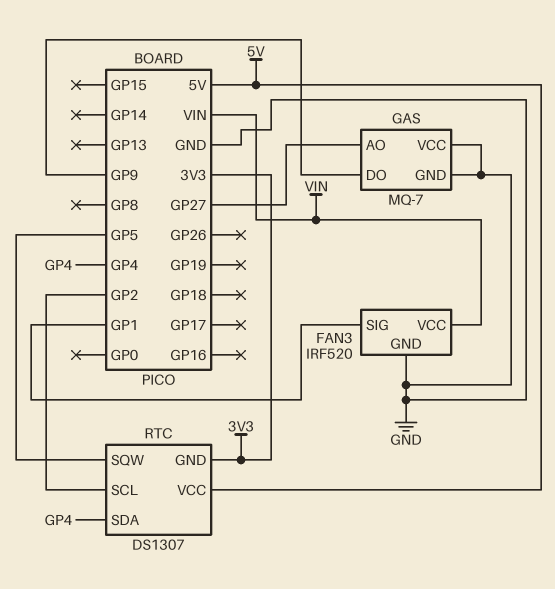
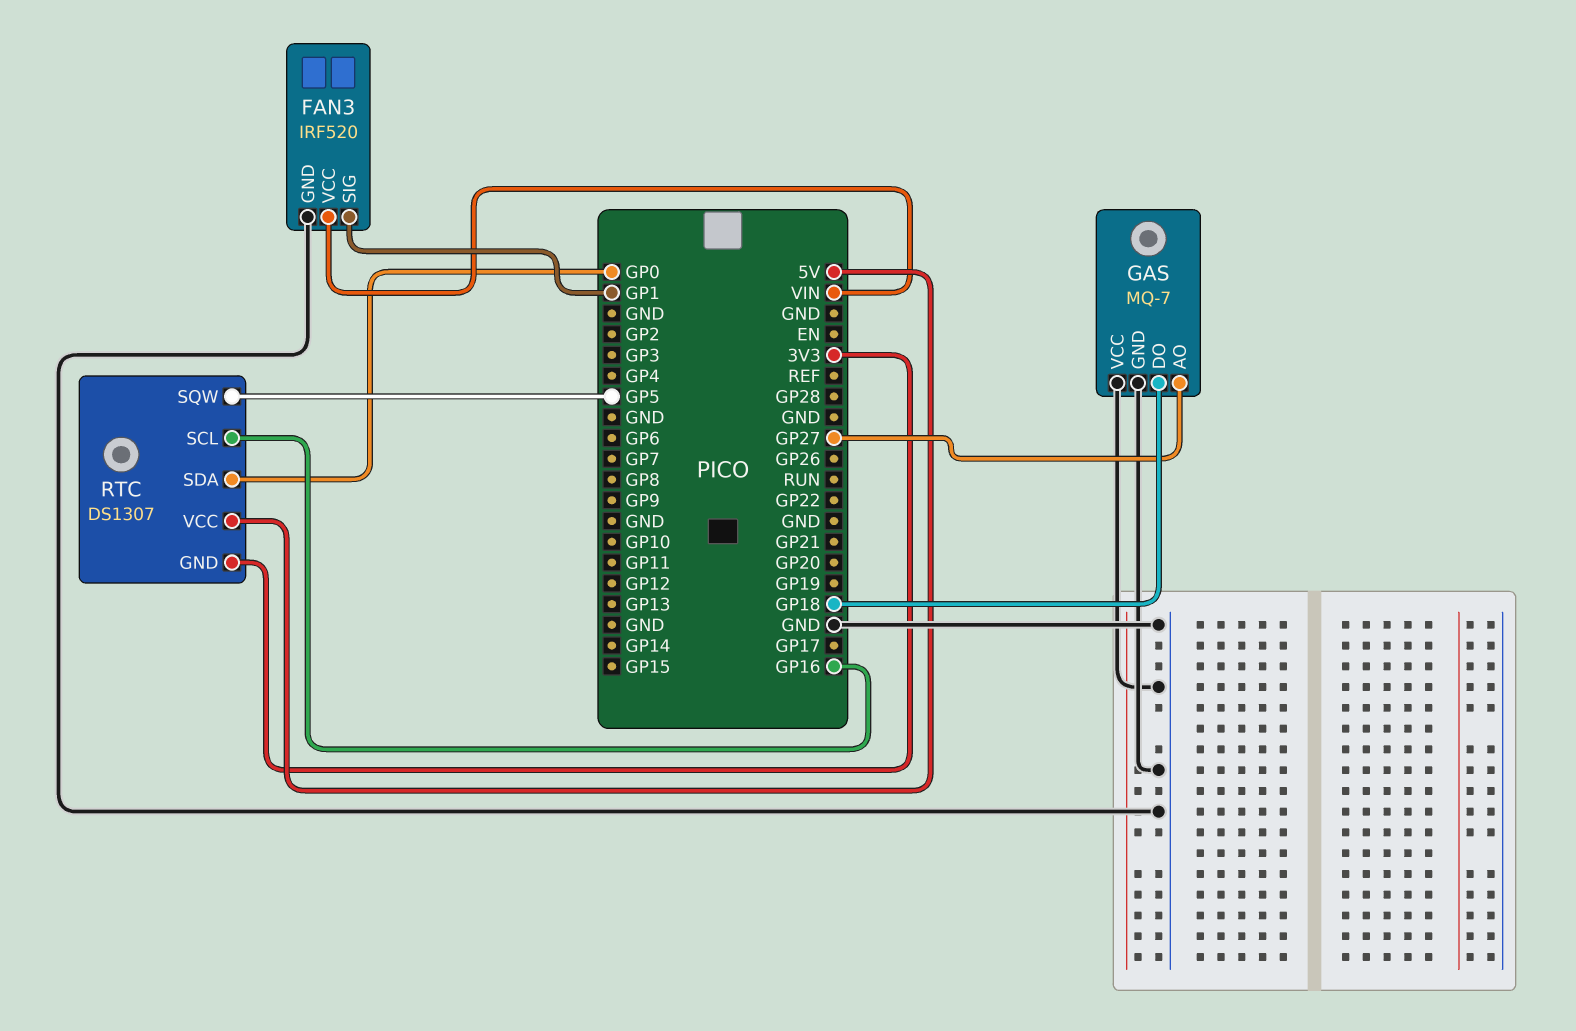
GAS pin DO: GP9 -> GP18
RTC pin SCL: GP2 -> GP16
RTC pin SDA: GP4 -> GP0

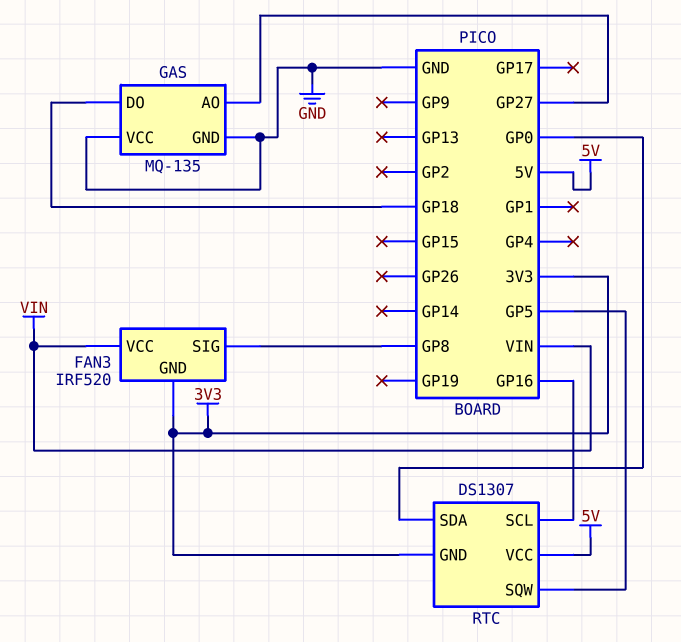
FAN3 pin GND: GND -> 3V3
FAN3 pin SIG: GP1 -> GP8
GAS: MQ-7 -> MQ-135

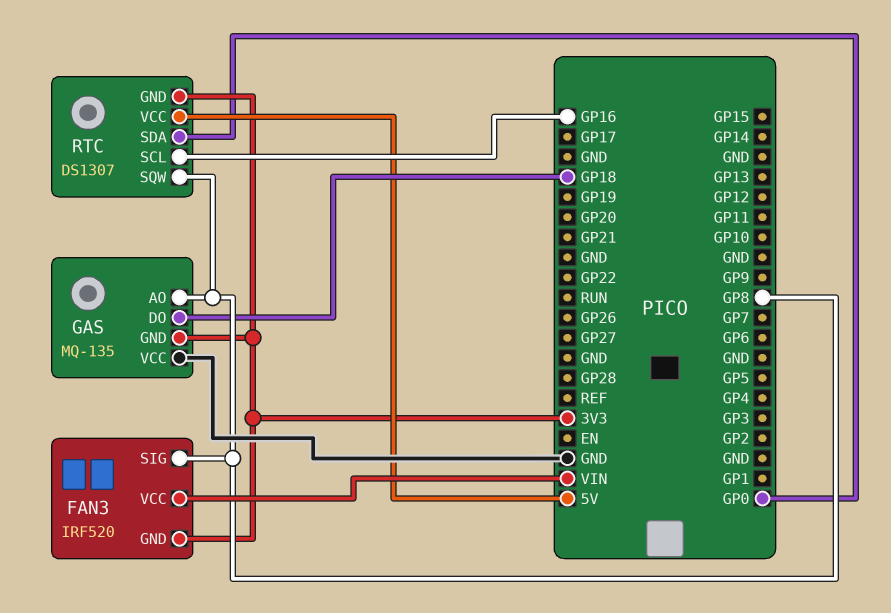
GAS pin AO: GP27 -> GP8
GAS pin GND: GND -> 3V3
RTC pin SQW: GP5 -> GP8

